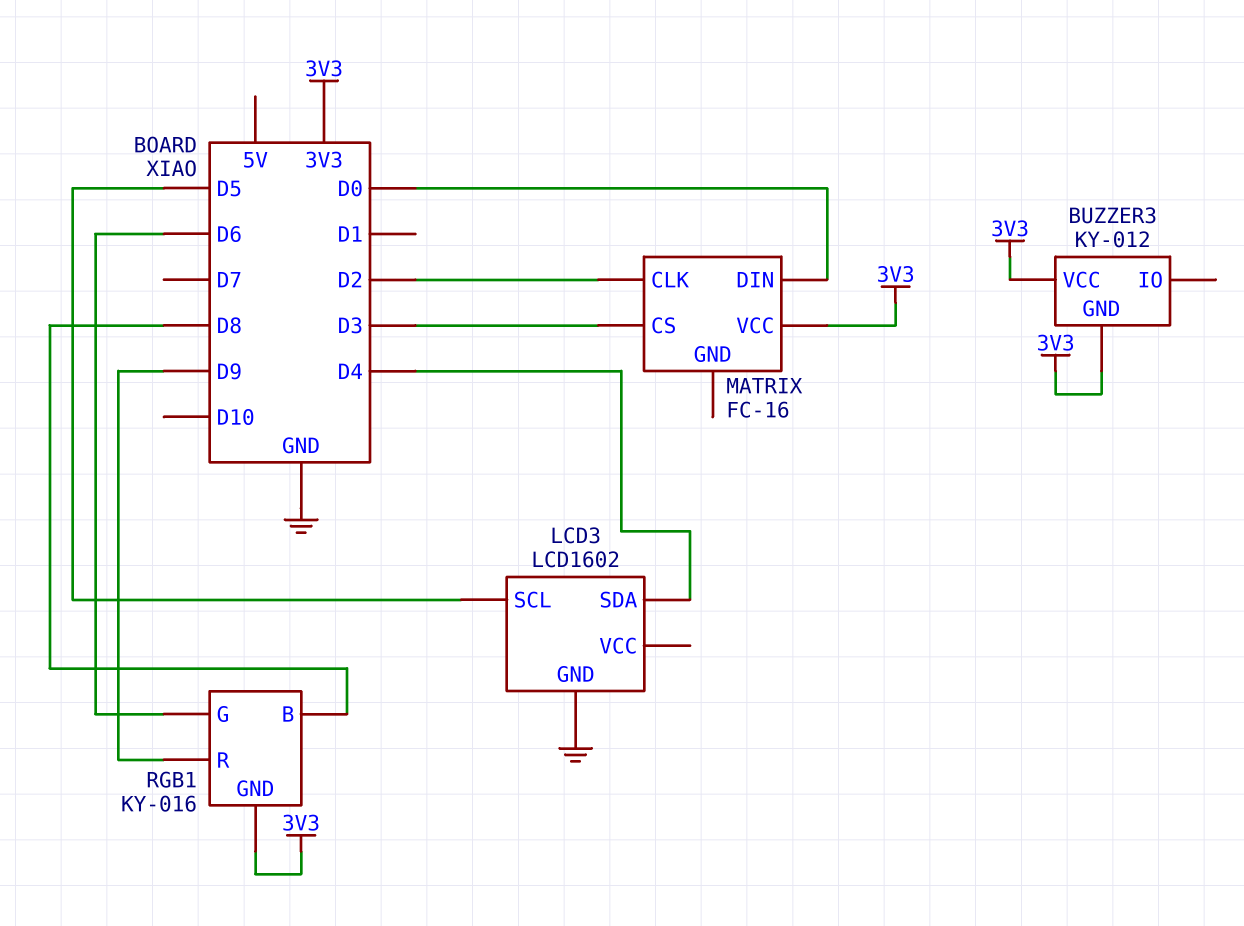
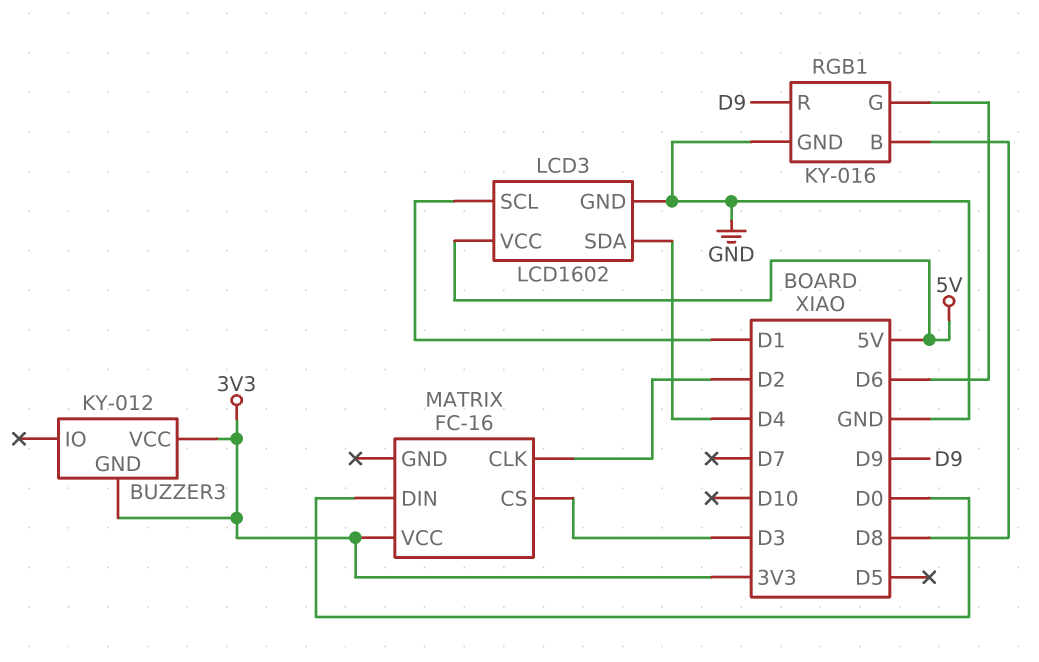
LCD3 pin SCL: D5 -> D1
LCD3 pin VCC: none -> 5V
RGB1 pin GND: 3V3 -> GND

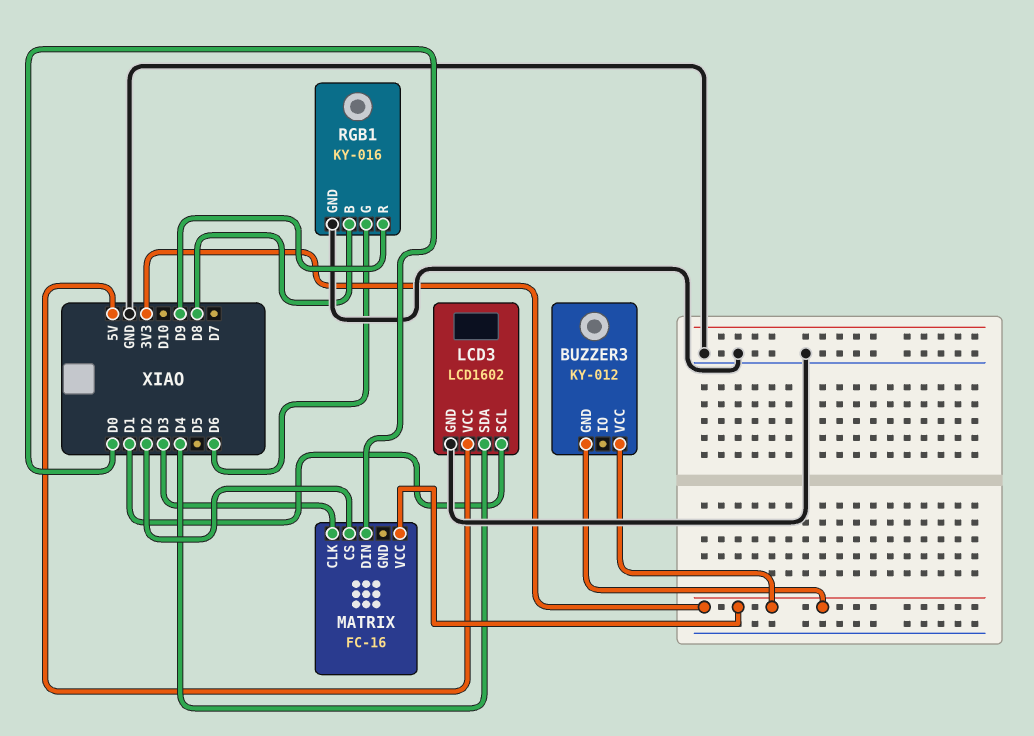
MATRIX pin CLK: D2 -> D3
MATRIX pin CS: D3 -> D2

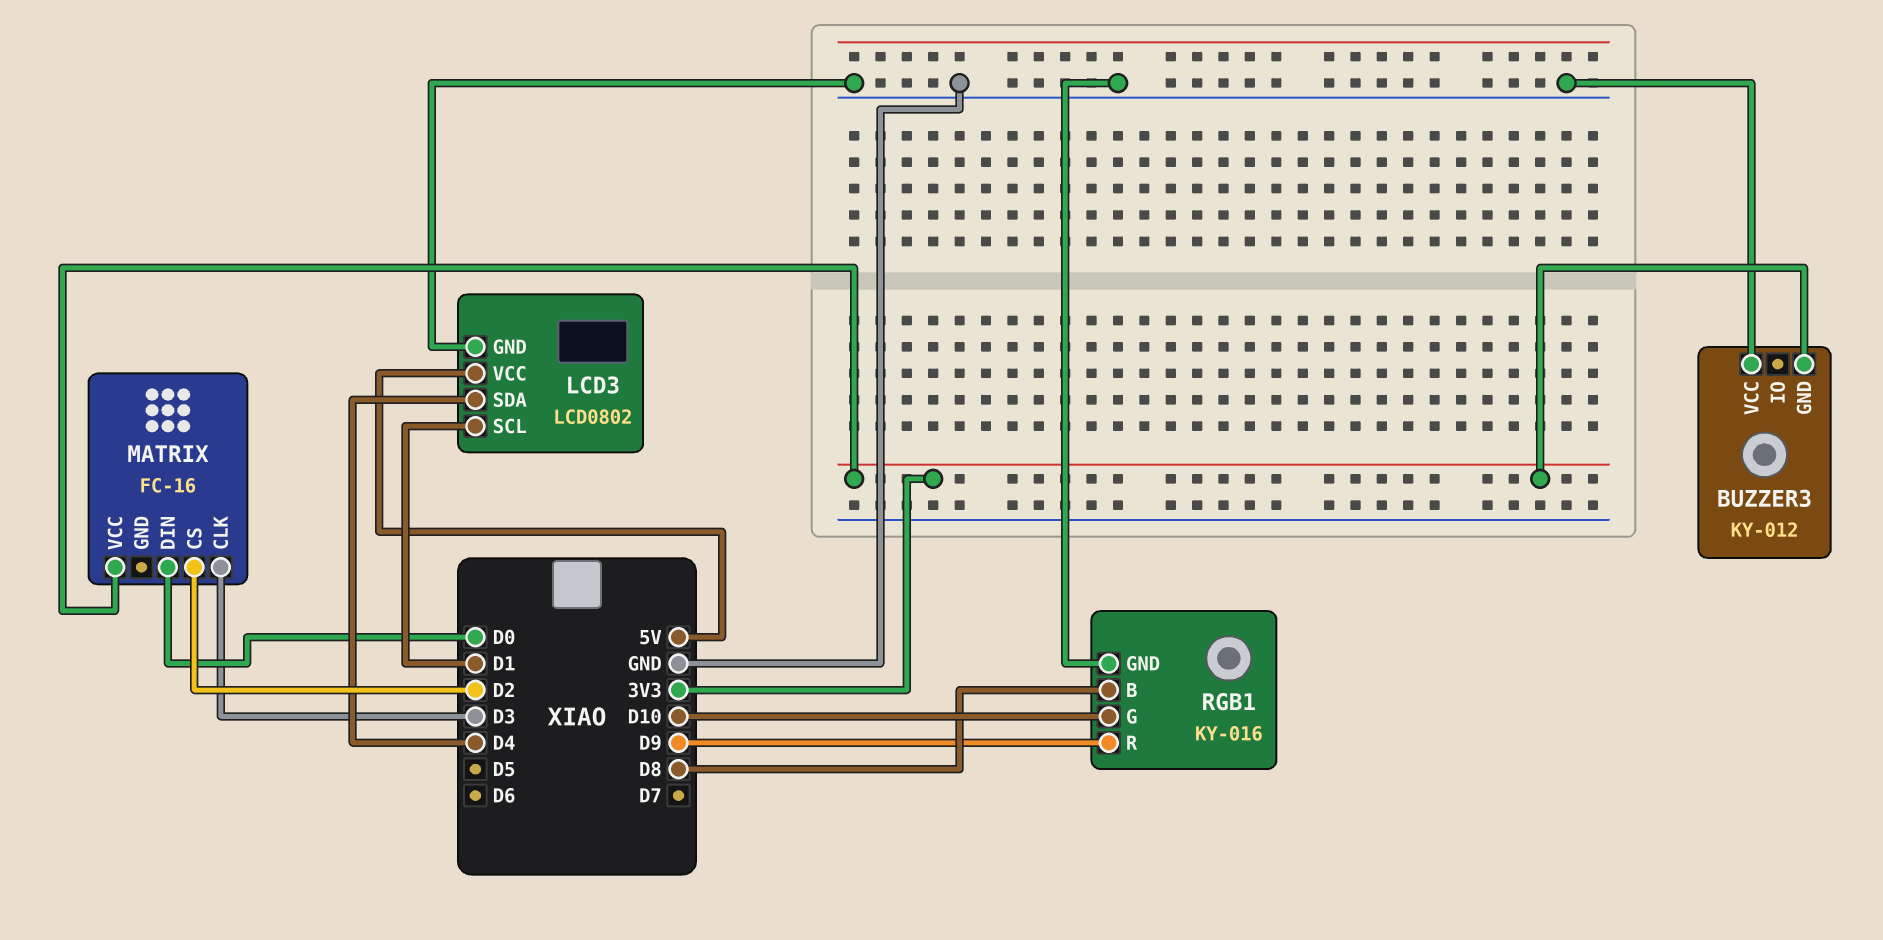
BUZZER3 pin VCC: 3V3 -> GND
LCD3: LCD1602 -> LCD0802
RGB1 pin G: D6 -> D10

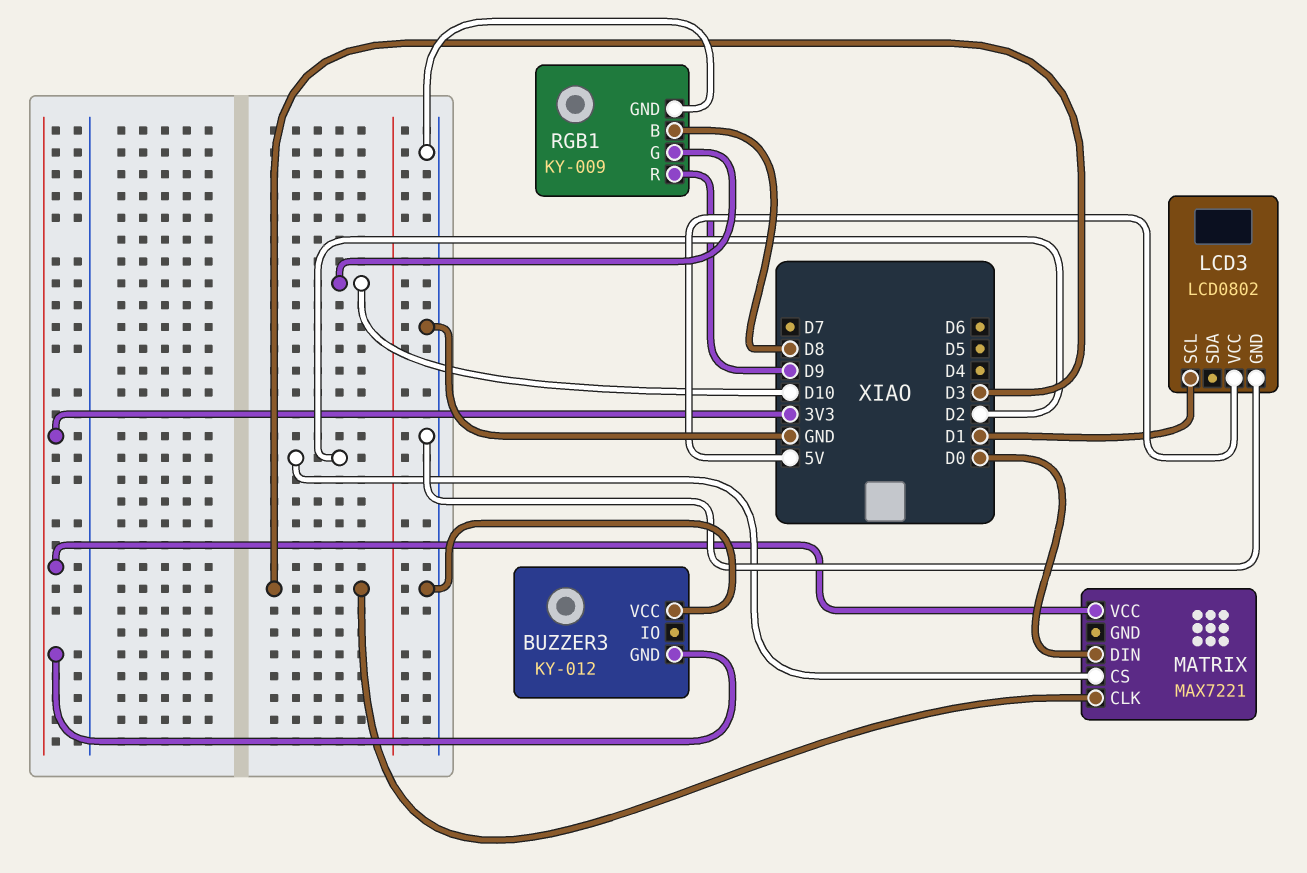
LCD3 pin SDA: D4 -> none
MATRIX: FC-16 -> MAX7221
RGB1: KY-016 -> KY-009

